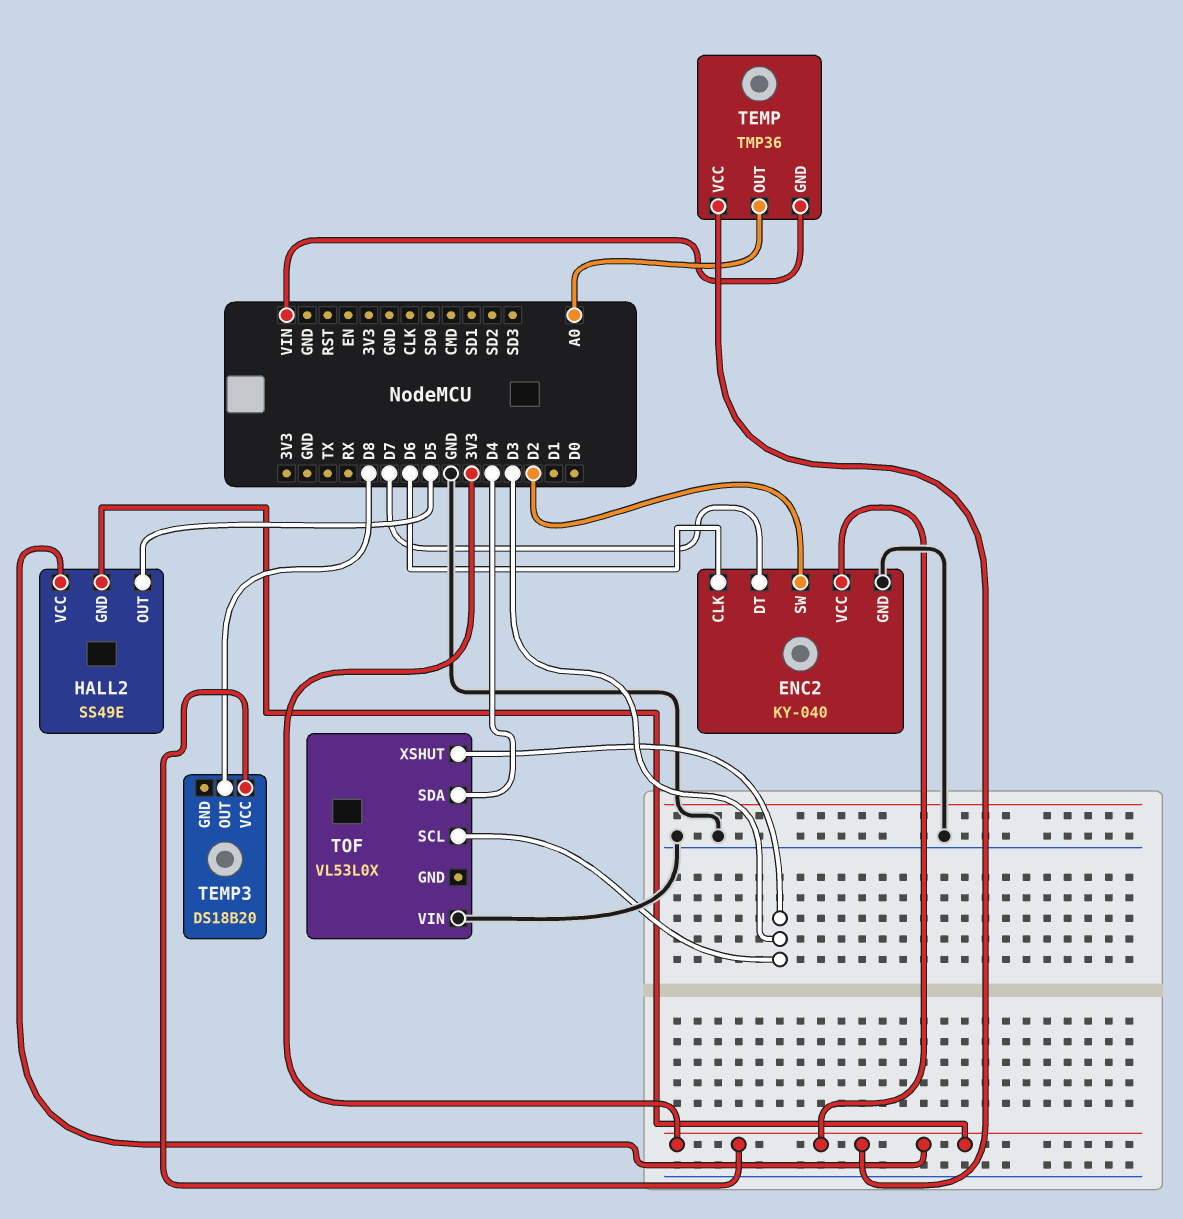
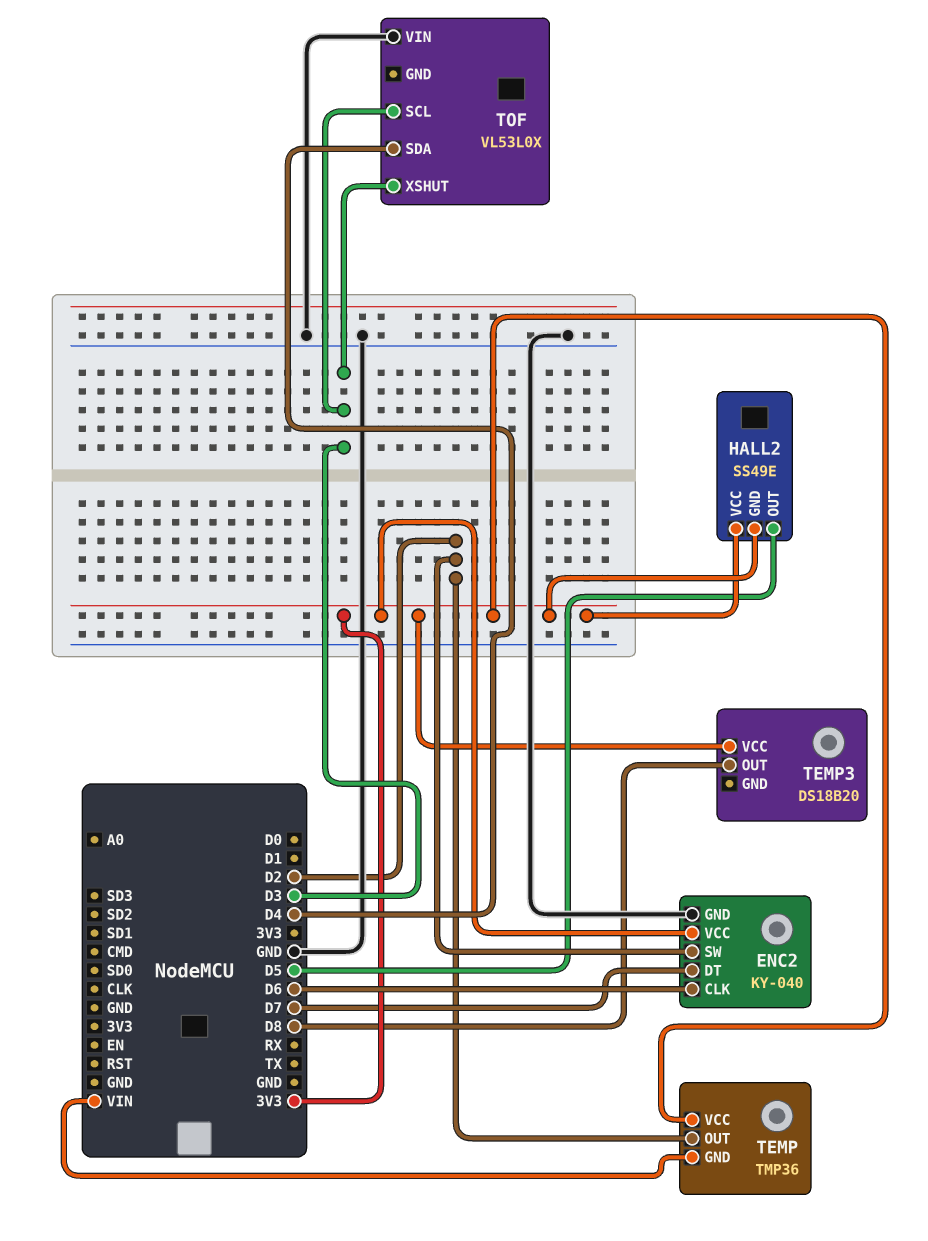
TEMP pin OUT: A0 -> D2

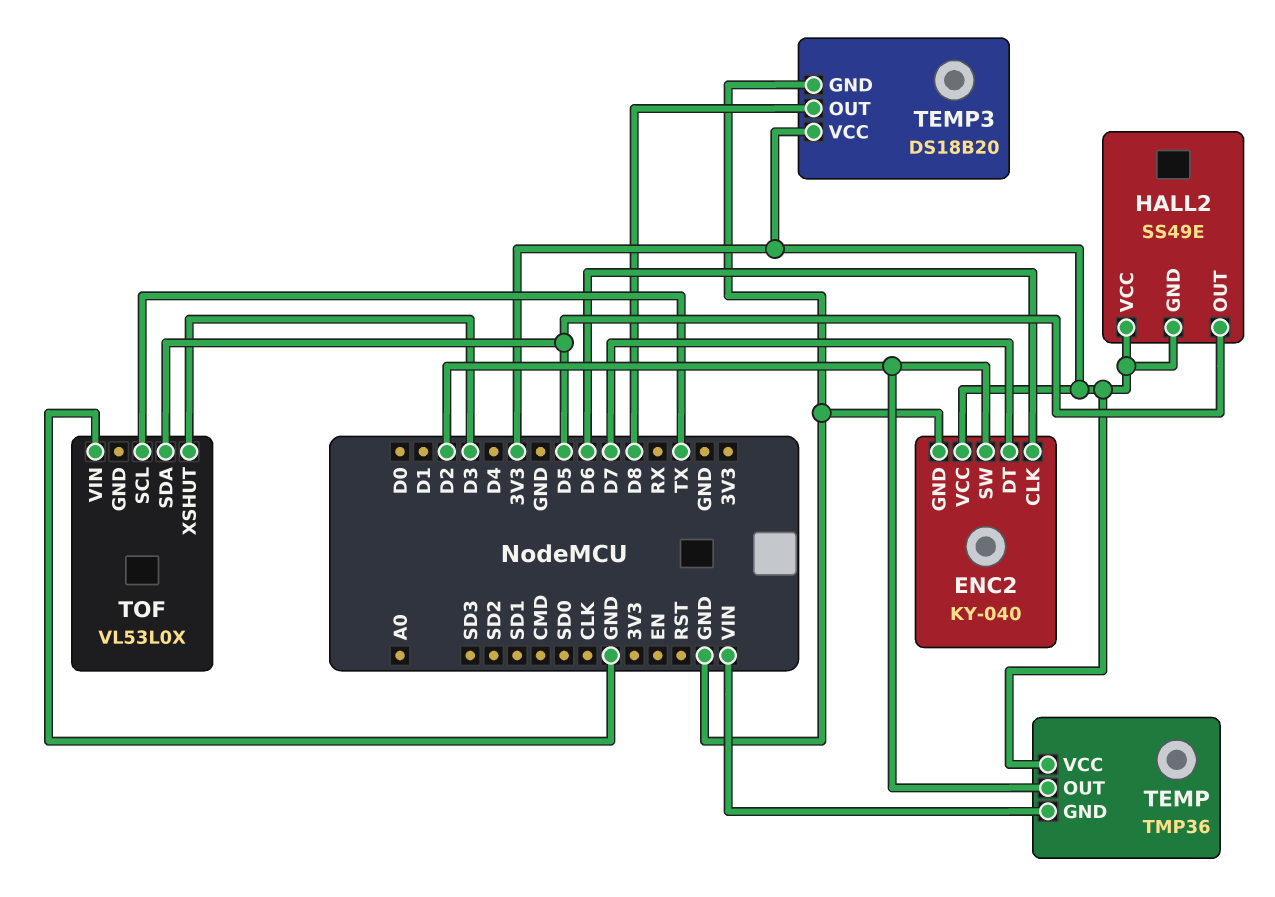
TEMP3 pin GND: none -> GND
TOF pin SCL: D3 -> TX
TOF pin SDA: D4 -> D5

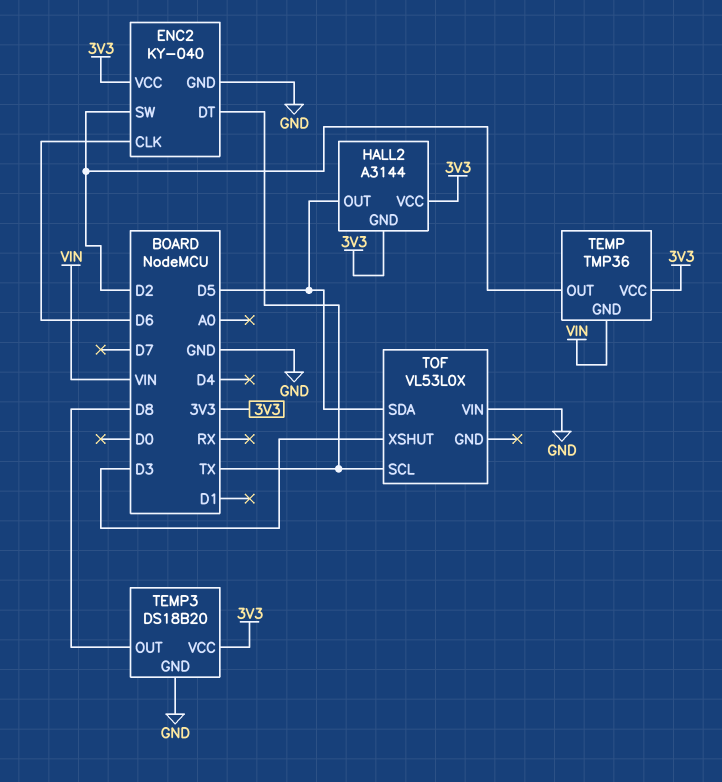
ENC2 pin DT: D7 -> TX
HALL2: SS49E -> A3144

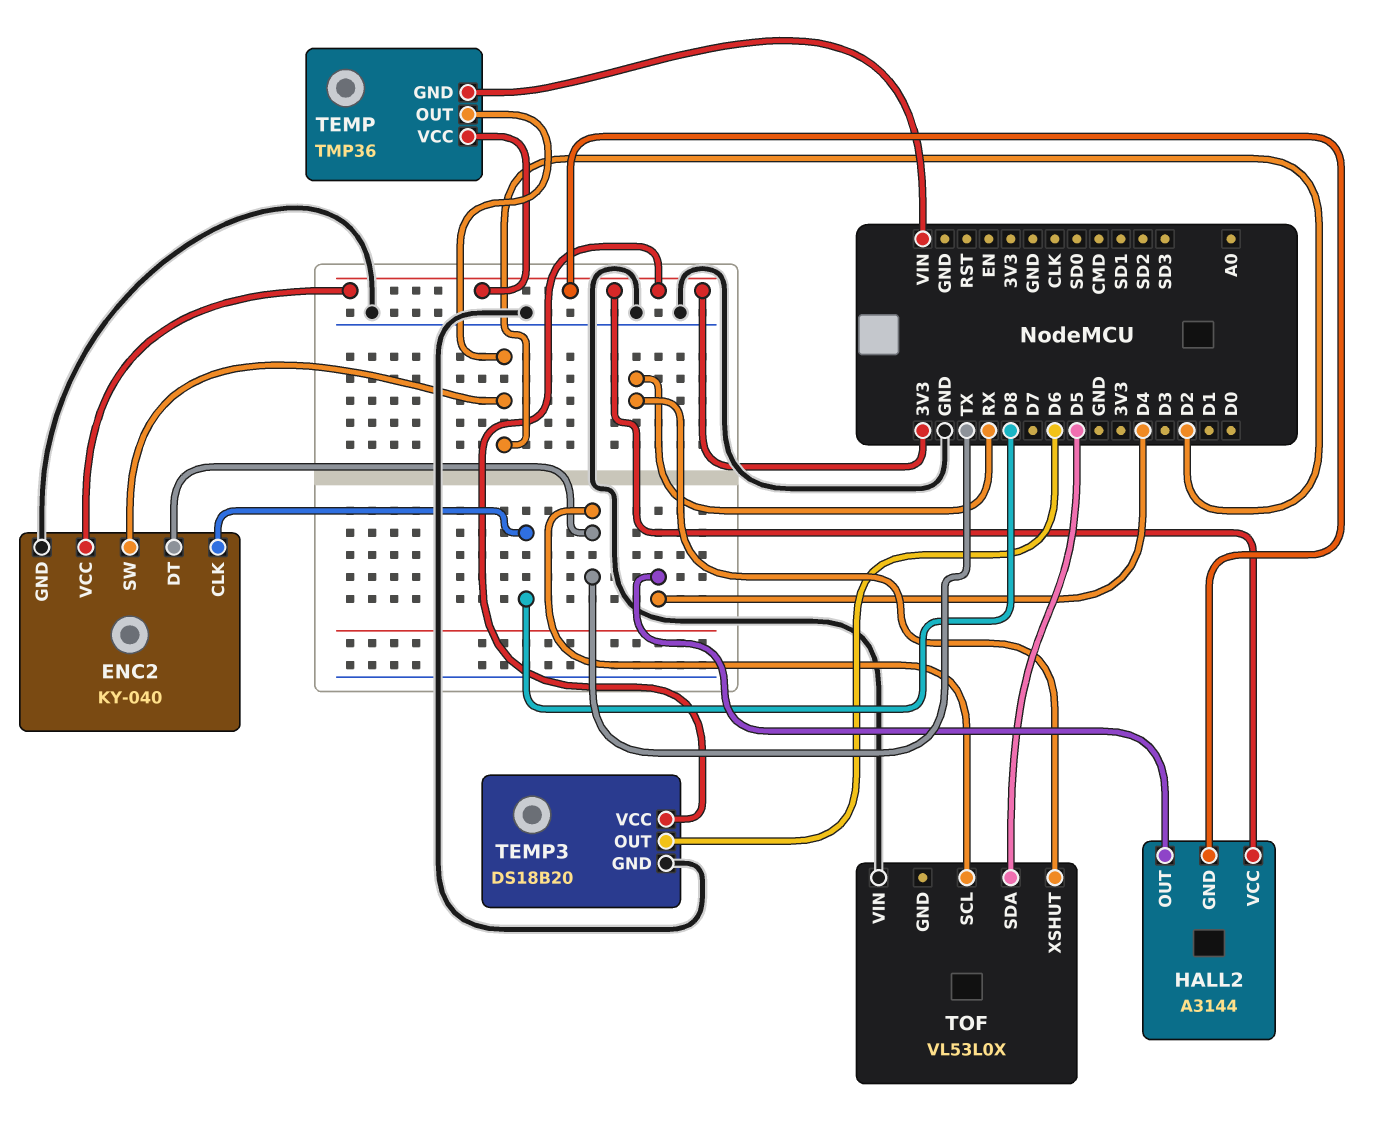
ENC2 pin CLK: D6 -> D8
HALL2 pin OUT: D5 -> D4
TEMP3 pin OUT: D8 -> D6
TOF pin XSHUT: D3 -> RX

